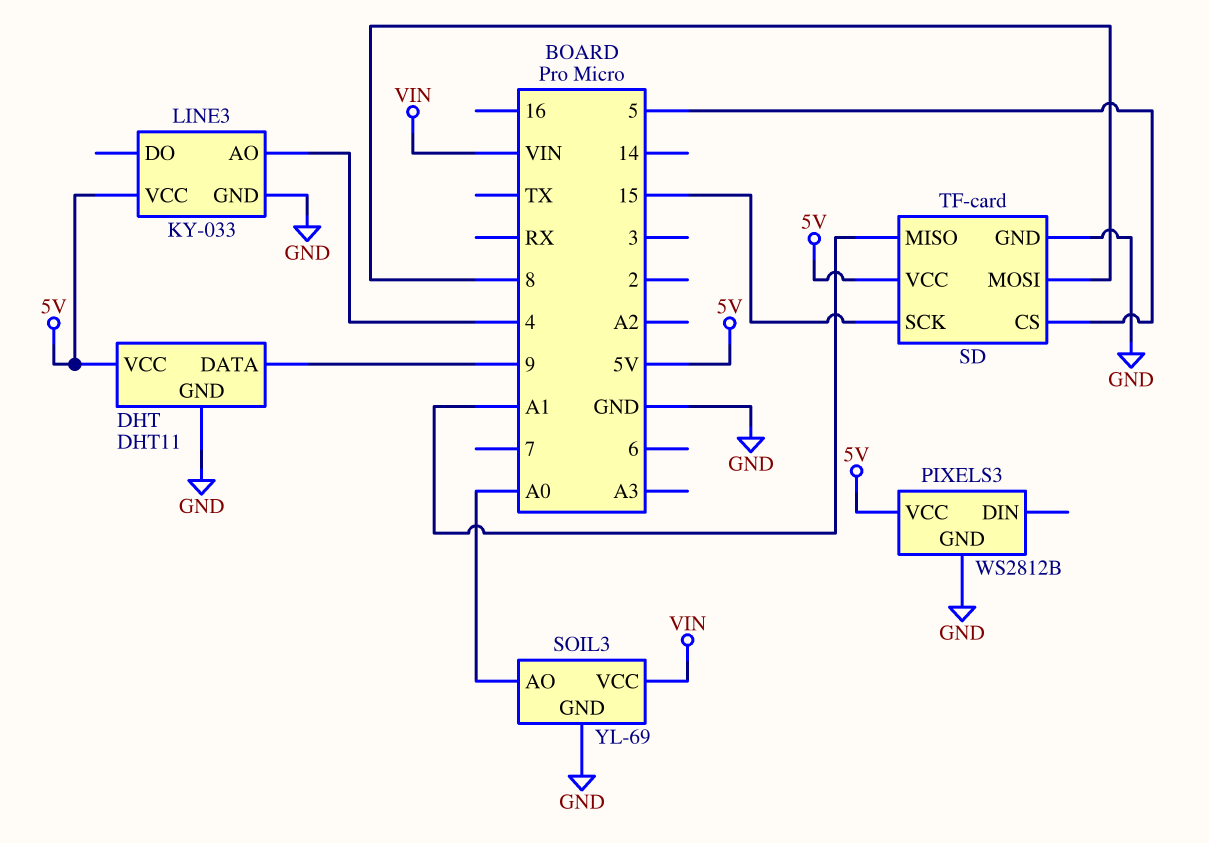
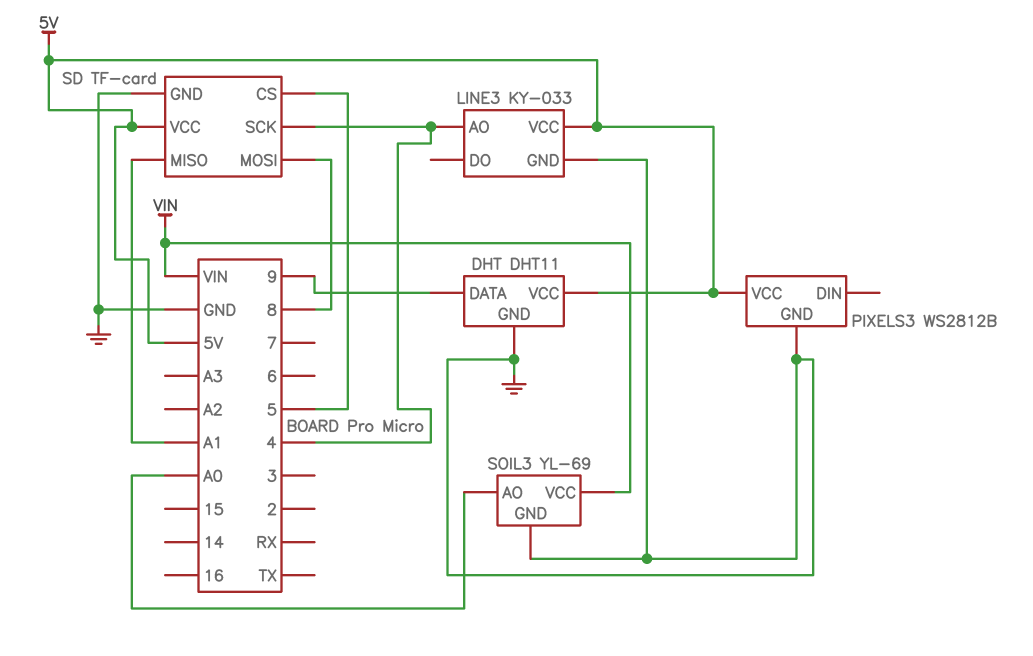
SD pin SCK: 15 -> 4

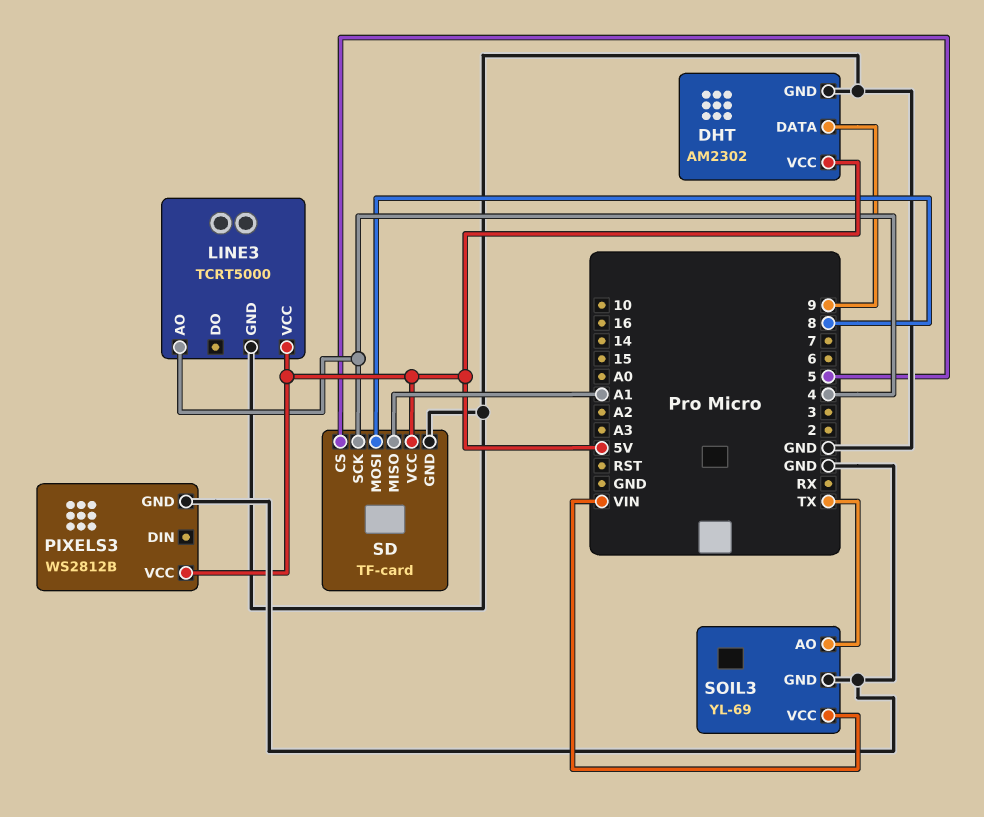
DHT: DHT11 -> AM2302
LINE3: KY-033 -> TCRT5000
SOIL3 pin AO: A0 -> TX

